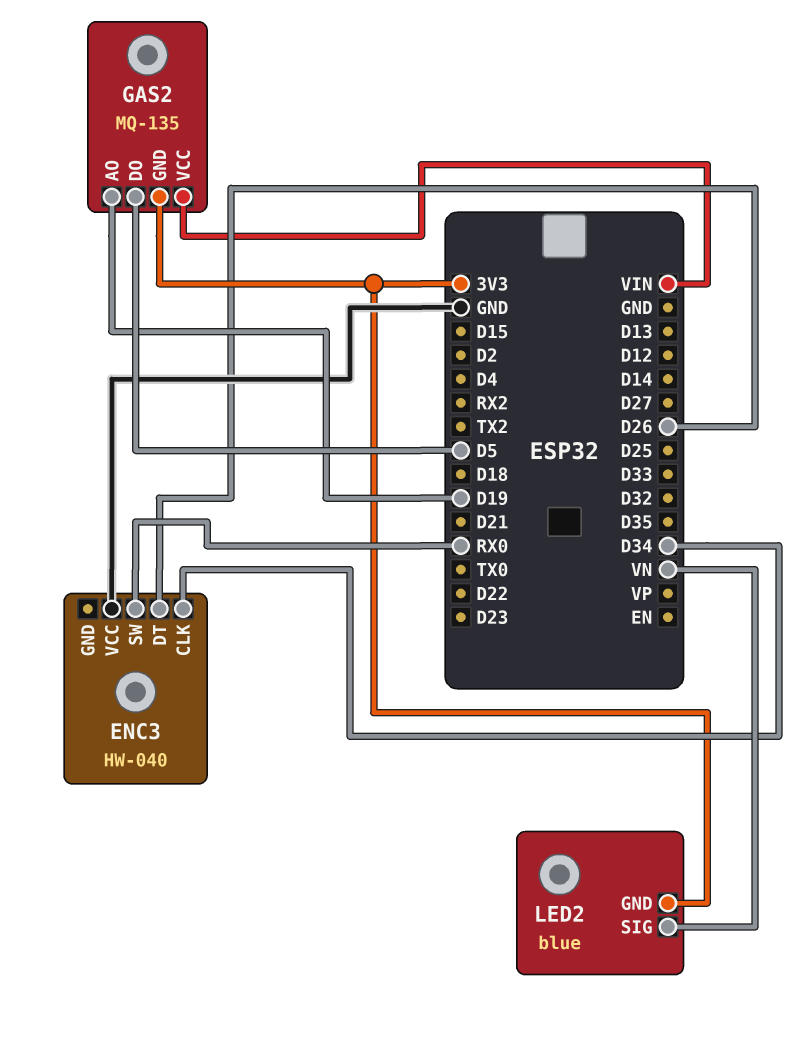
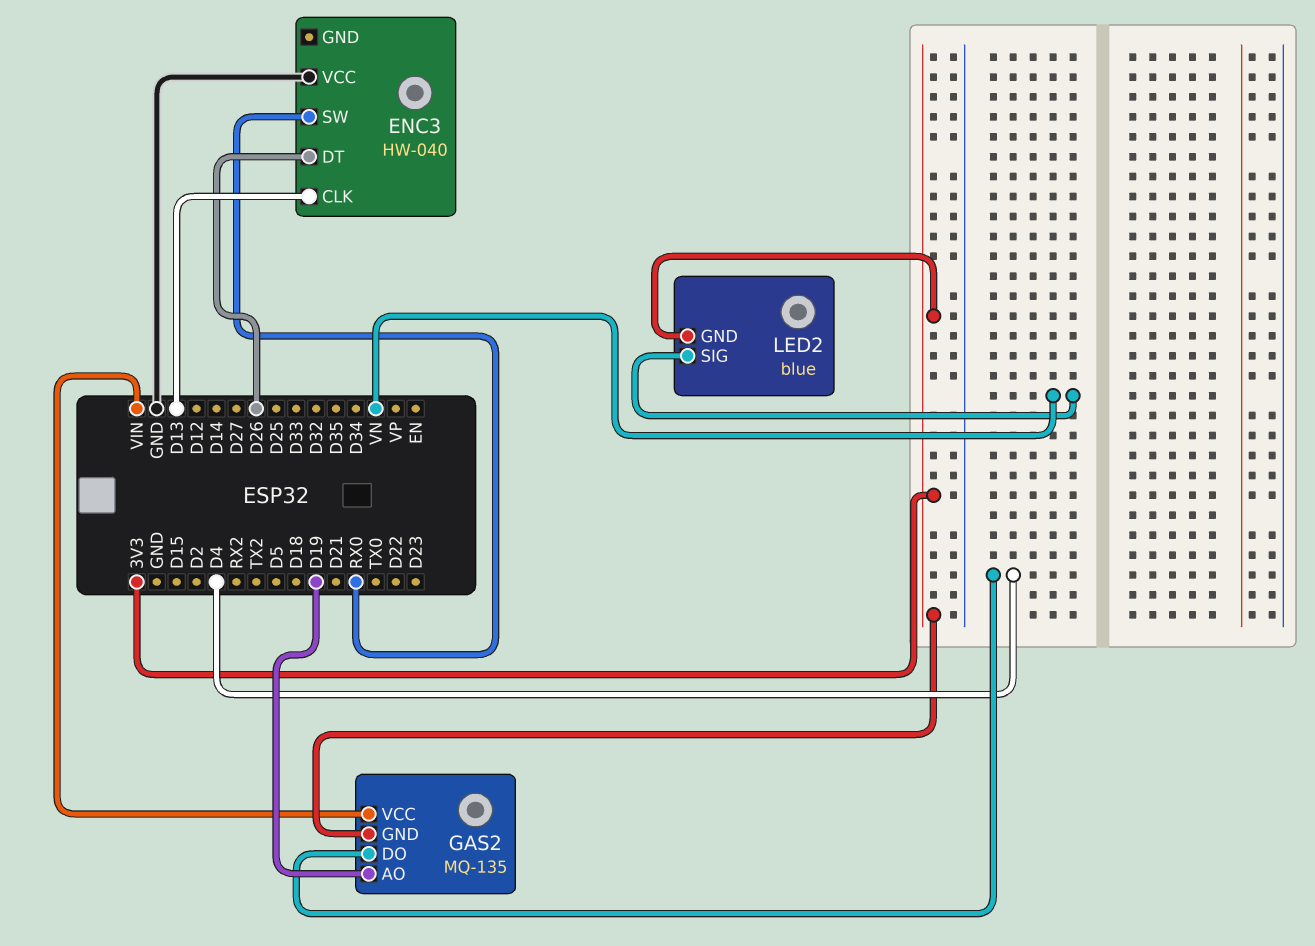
ENC3 pin CLK: D34 -> D13
GAS2 pin DO: D5 -> D4

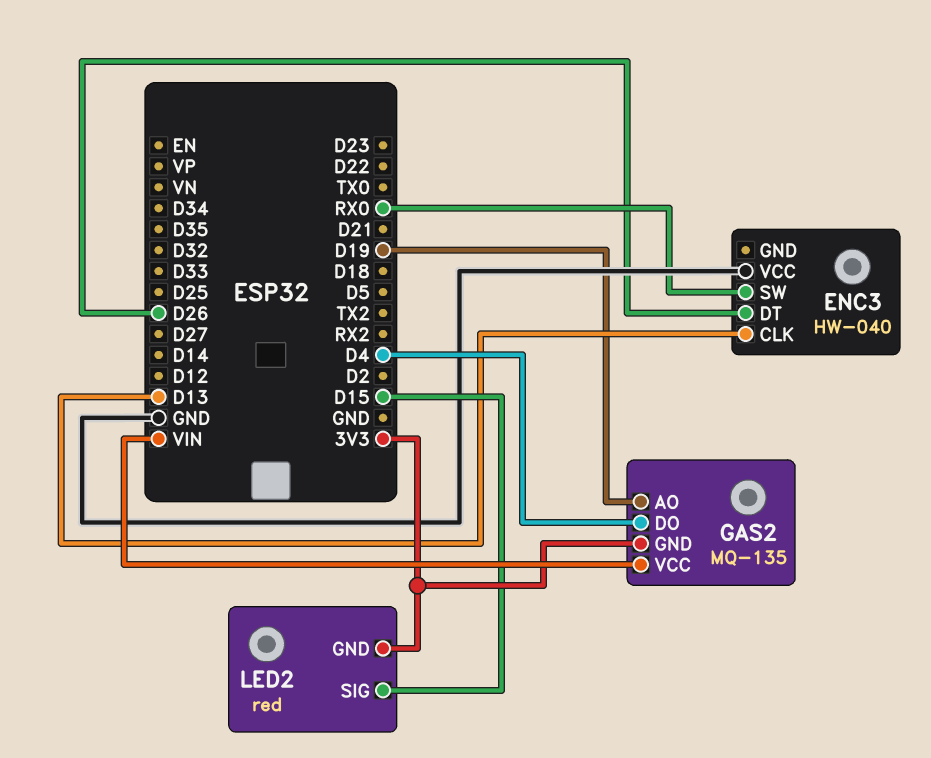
LED2: blue -> red
LED2 pin SIG: VN -> D15

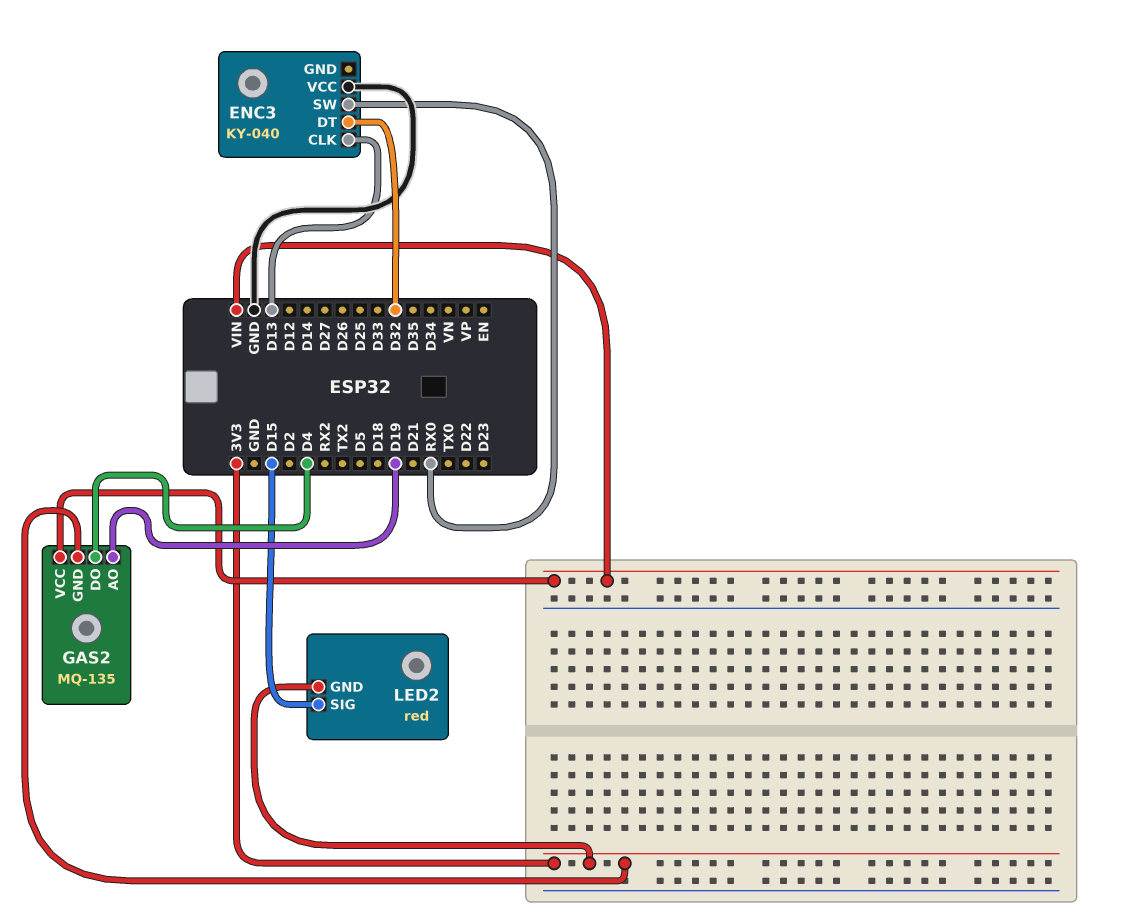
ENC3: HW-040 -> KY-040
ENC3 pin DT: D26 -> D32

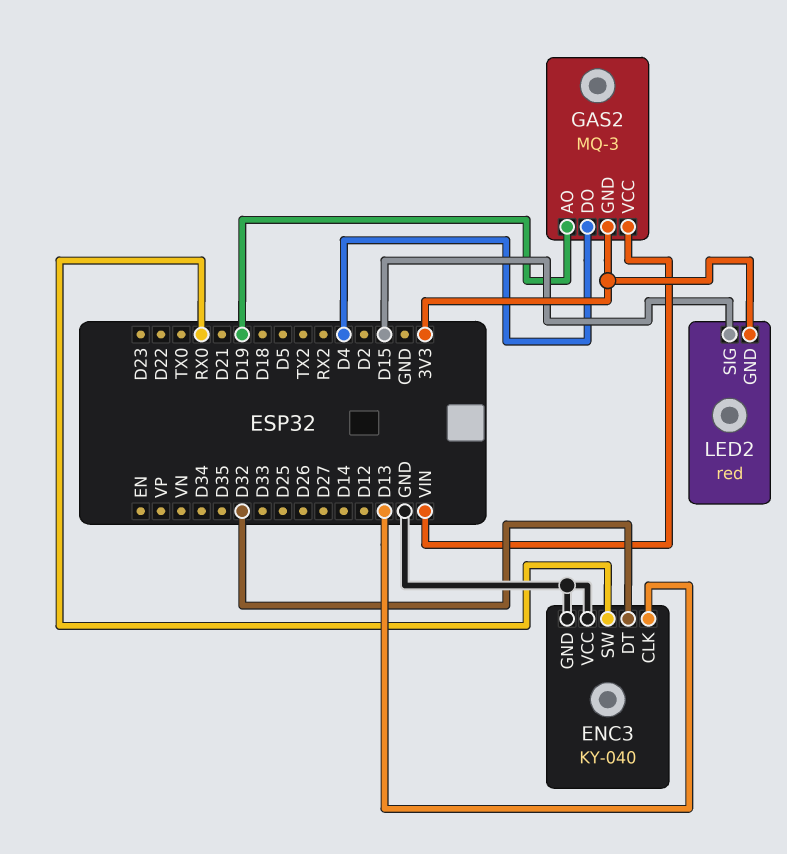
ENC3 pin GND: none -> GND
GAS2: MQ-135 -> MQ-3

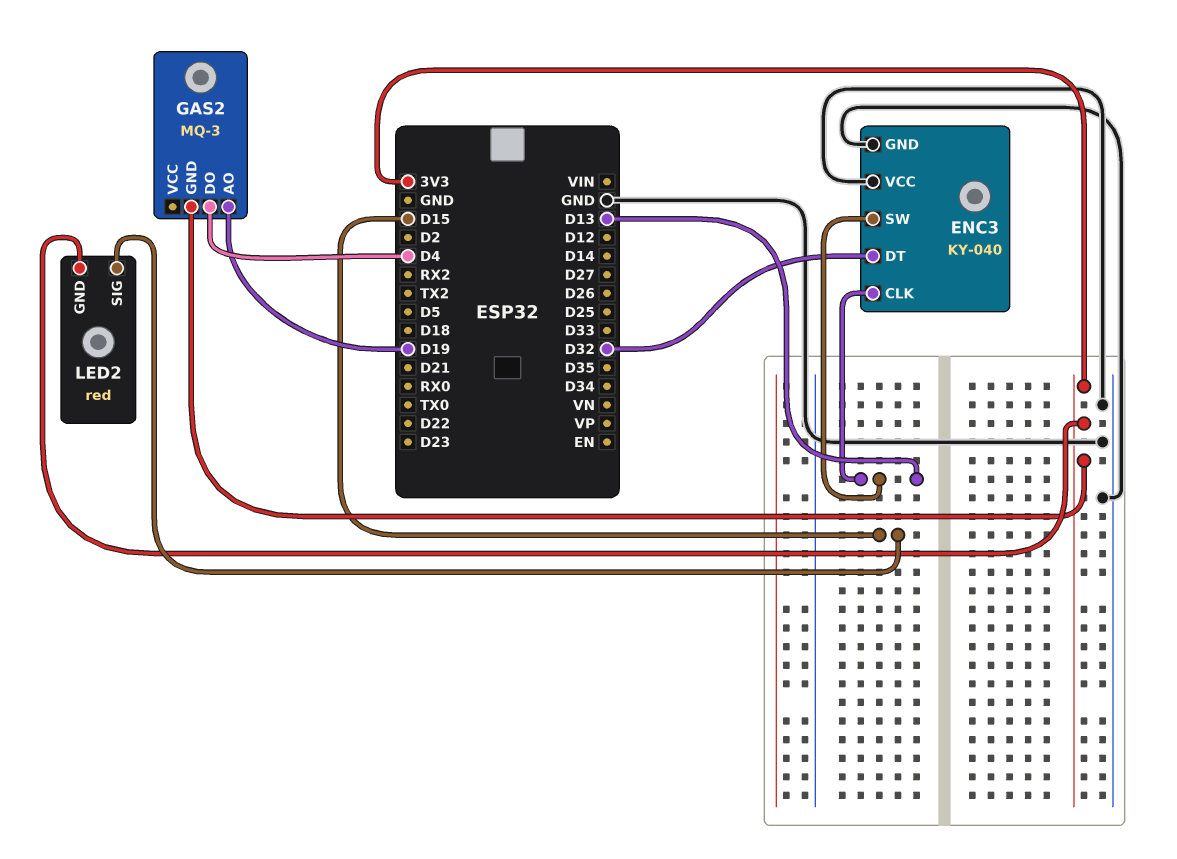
ENC3 pin SW: RX0 -> D13
GAS2 pin VCC: VIN -> none

